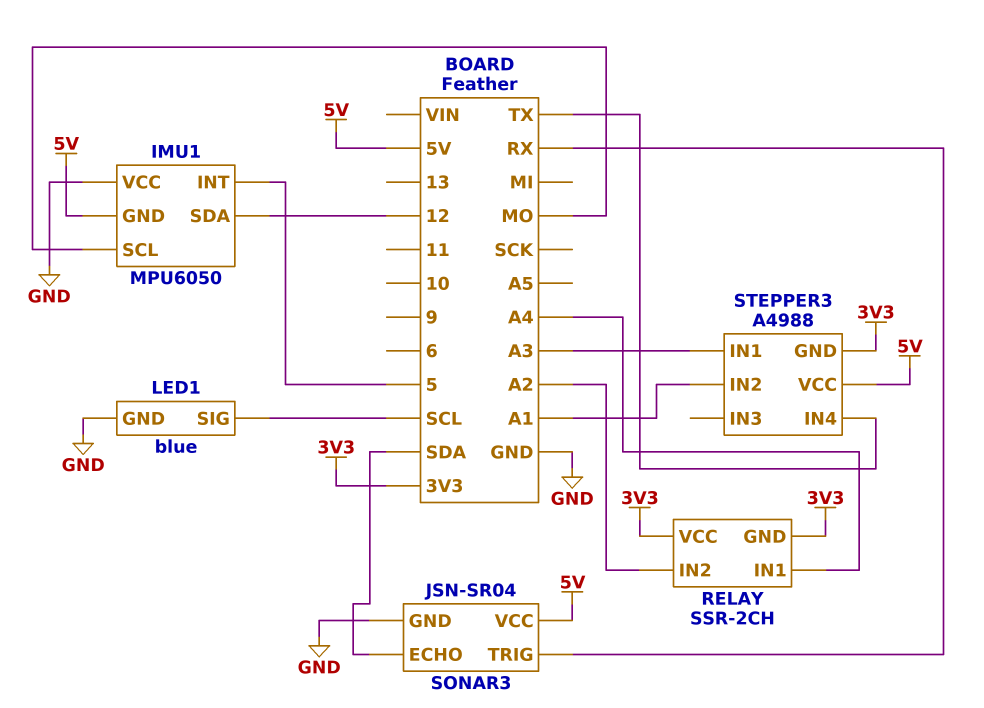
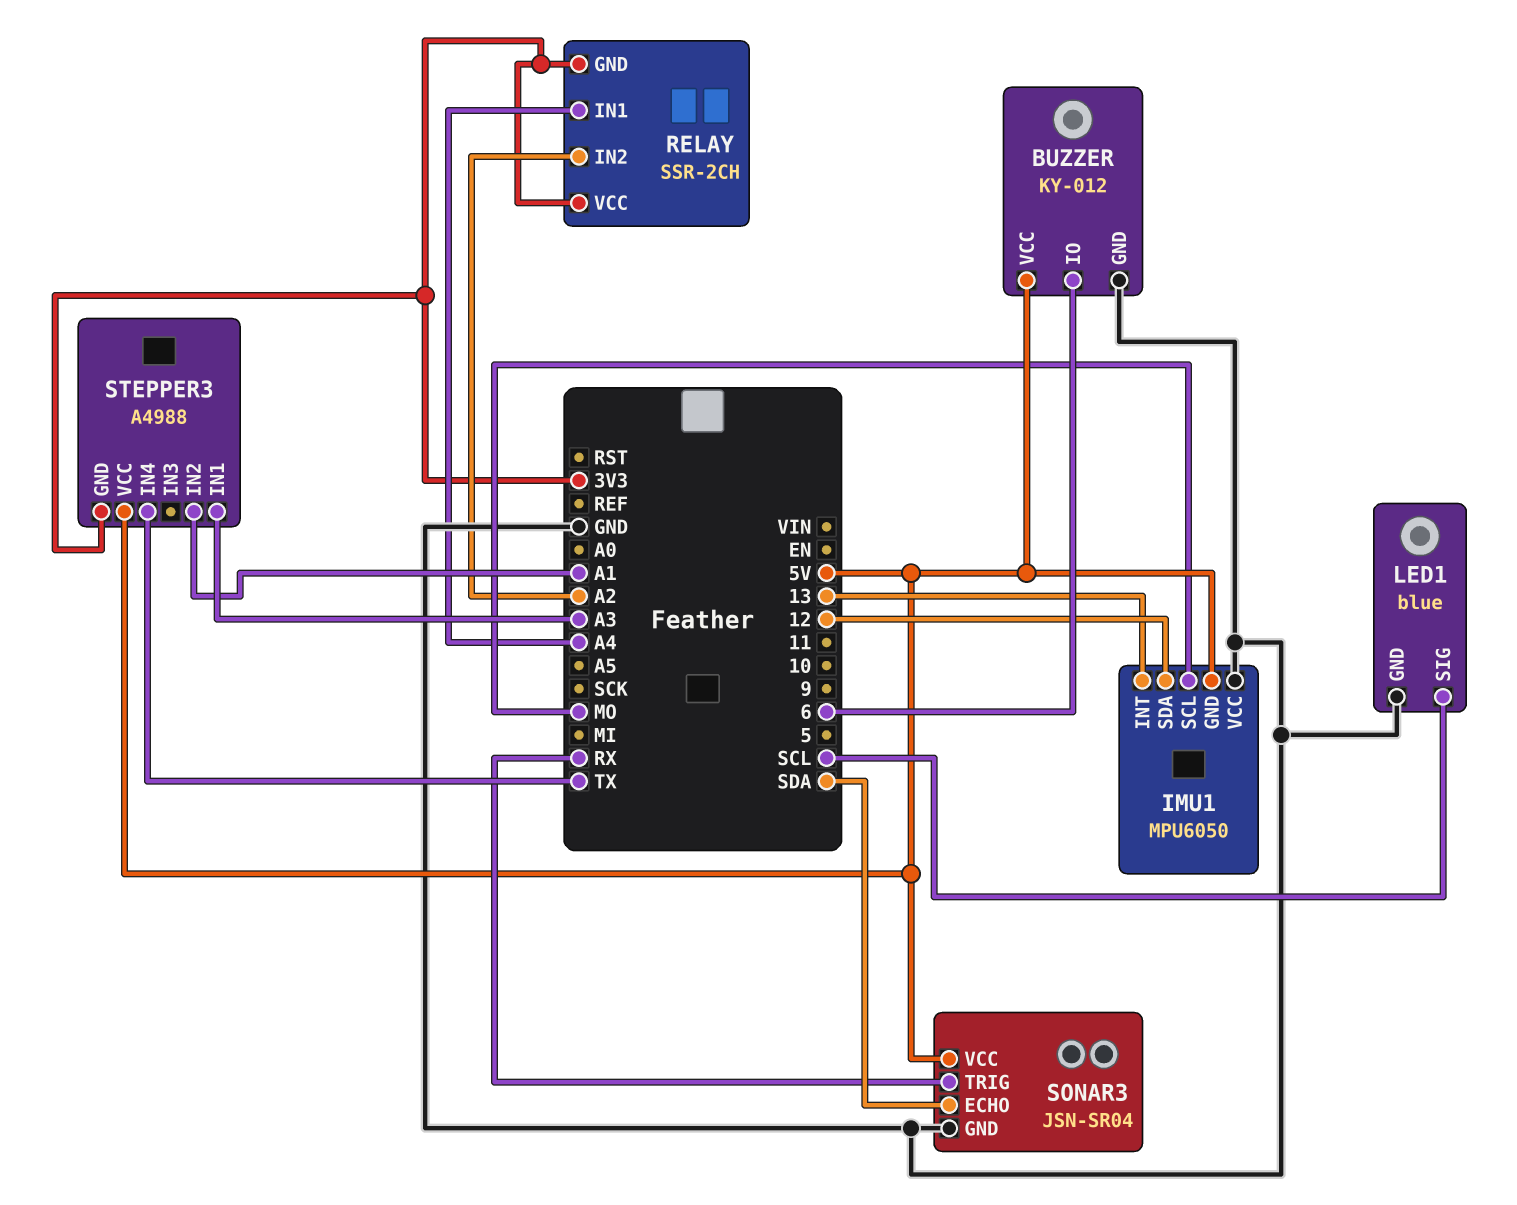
BUZZER: none -> KY-012
BUZZER pin GND: none -> GND
BUZZER pin IO: none -> 6
BUZZER pin VCC: none -> 5V
IMU1 pin INT: 5 -> 13

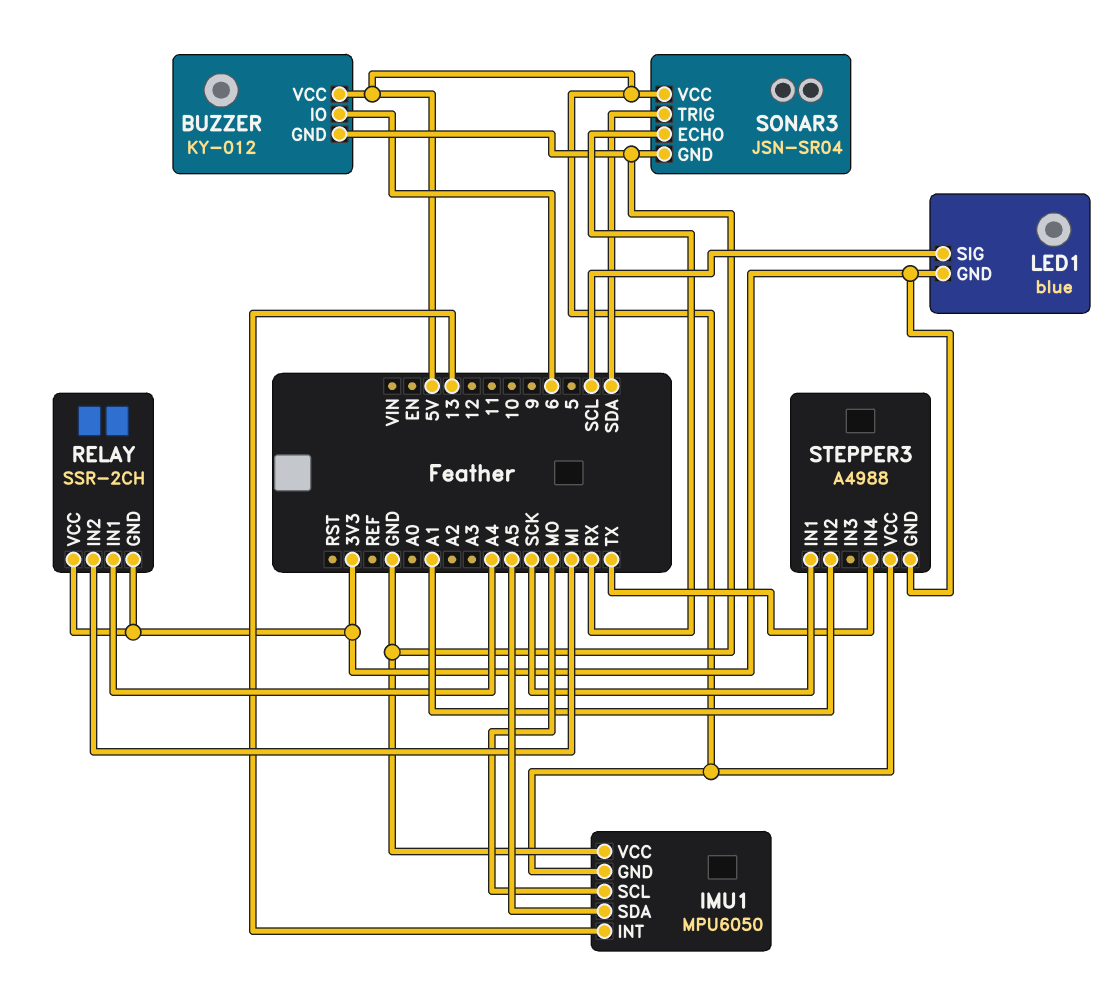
IMU1 pin SDA: 12 -> A5
LED1 pin GND: GND -> 3V3
RELAY pin IN2: A2 -> MI
SONAR3 pin ECHO: SDA -> RX
SONAR3 pin TRIG: RX -> SDA
STEPPER3 pin IN1: A3 -> SCK

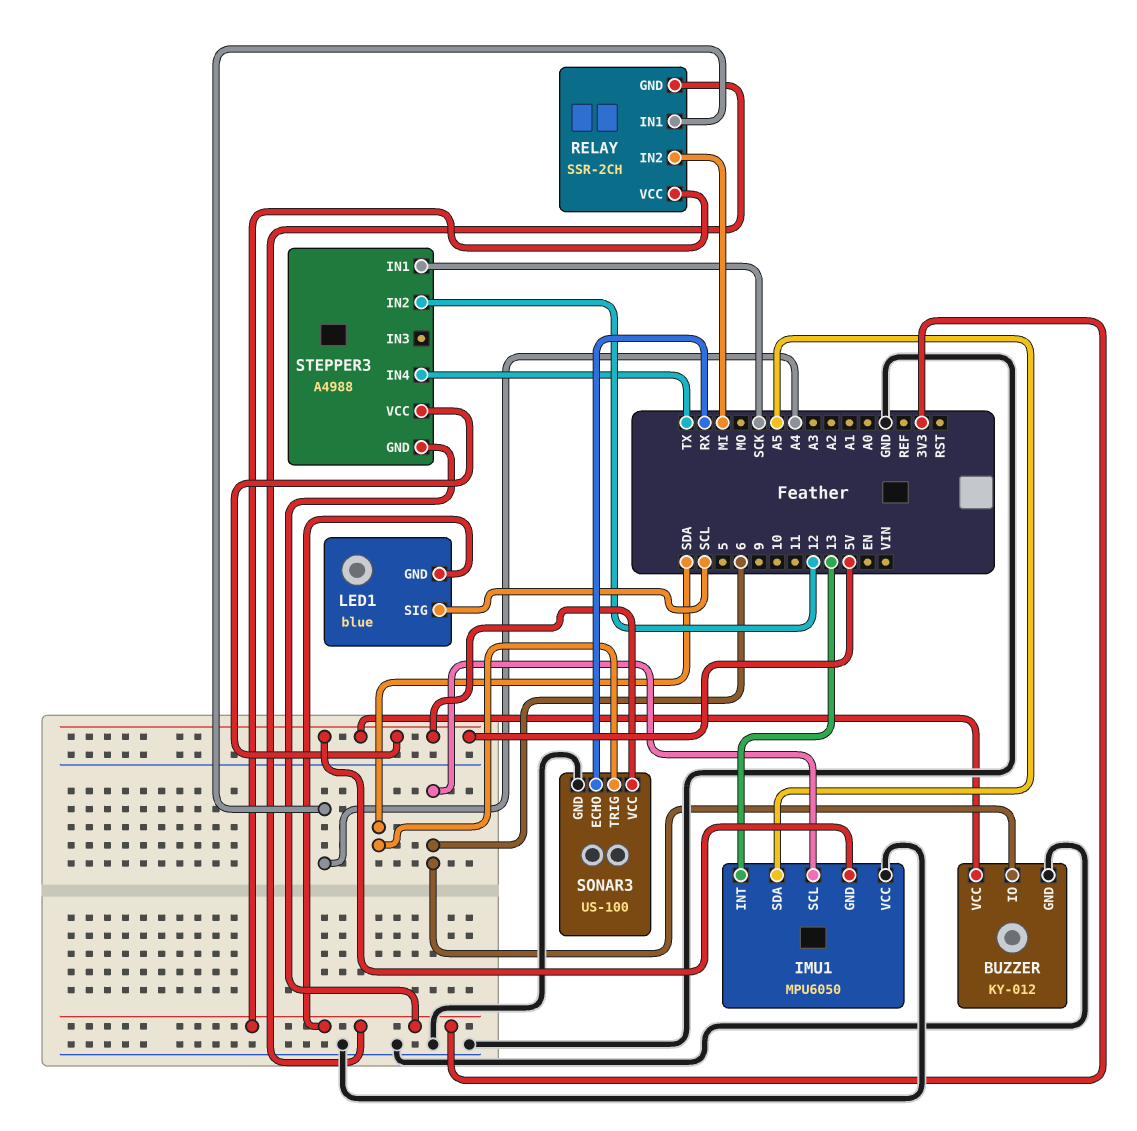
IMU1 pin SCL: MO -> 6
SONAR3: JSN-SR04 -> US-100
STEPPER3 pin IN2: A1 -> 12

